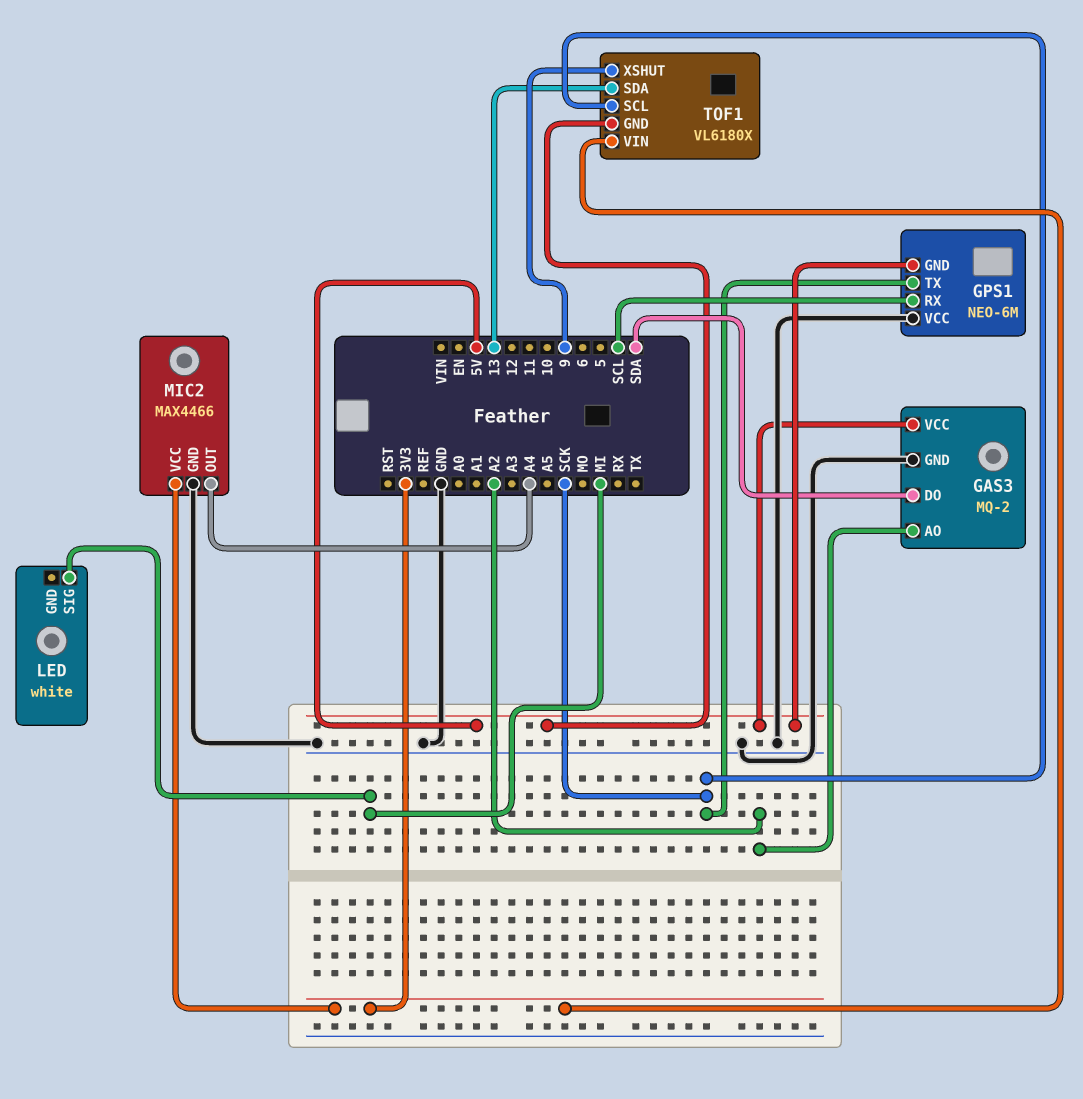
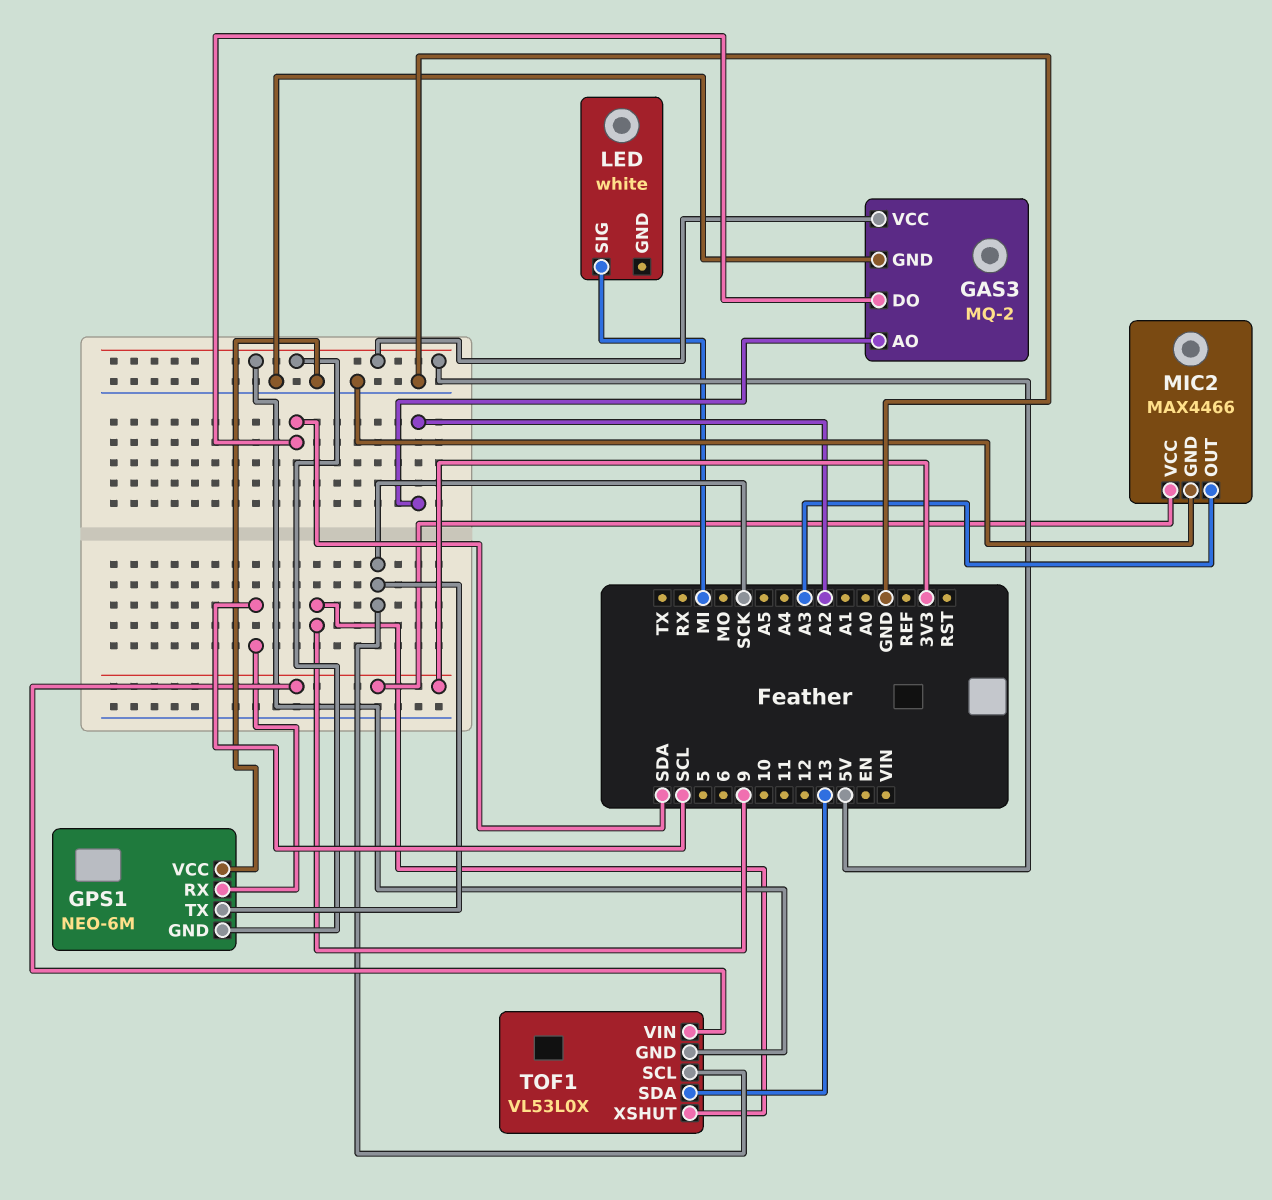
MIC2 pin OUT: A4 -> A3
TOF1: VL6180X -> VL53L0X

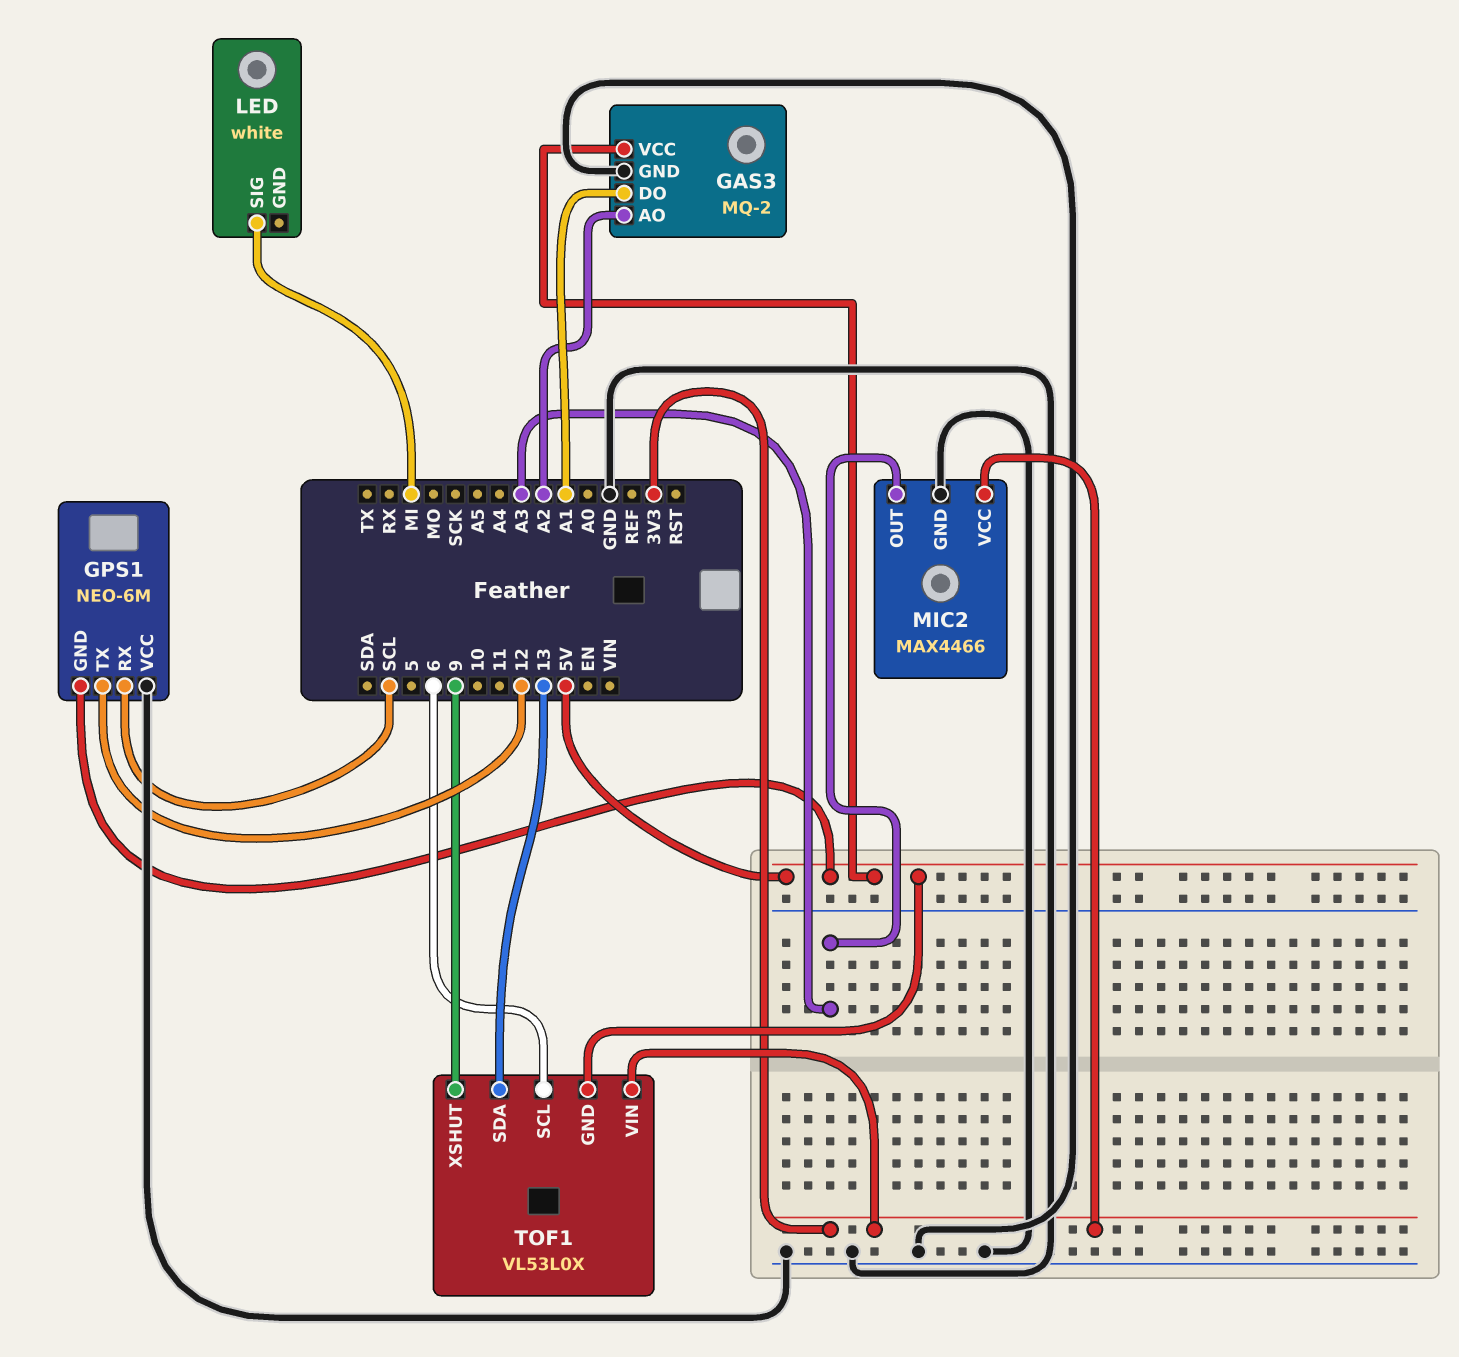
GAS3 pin DO: SDA -> A1
GPS1 pin TX: SCK -> 12
TOF1 pin SCL: SCK -> 6

